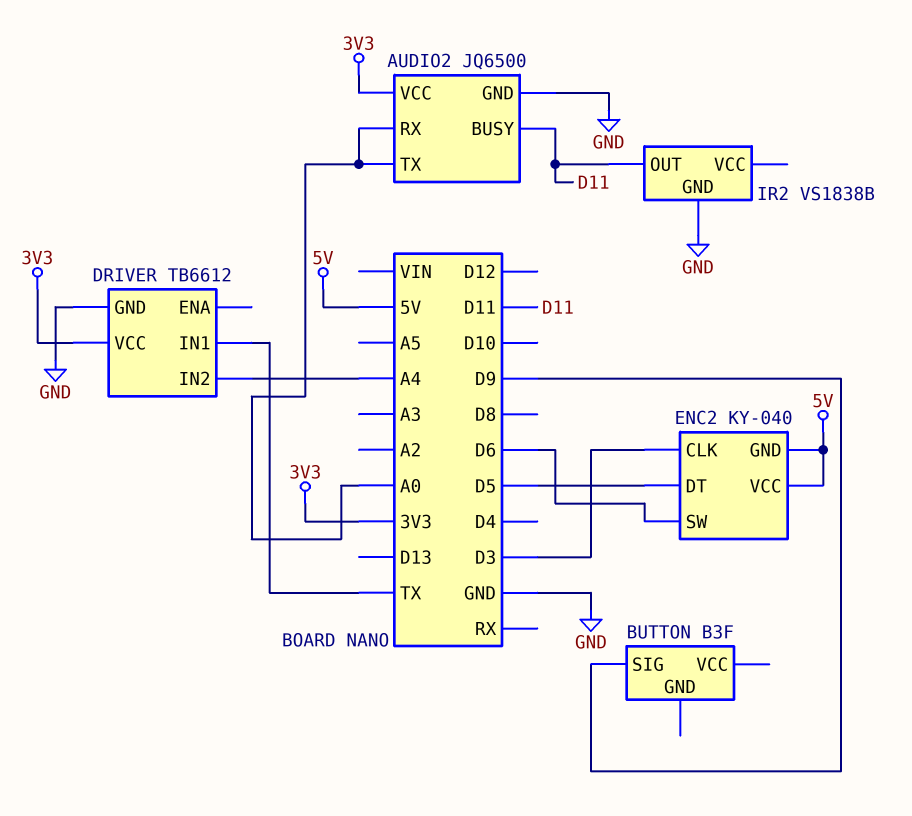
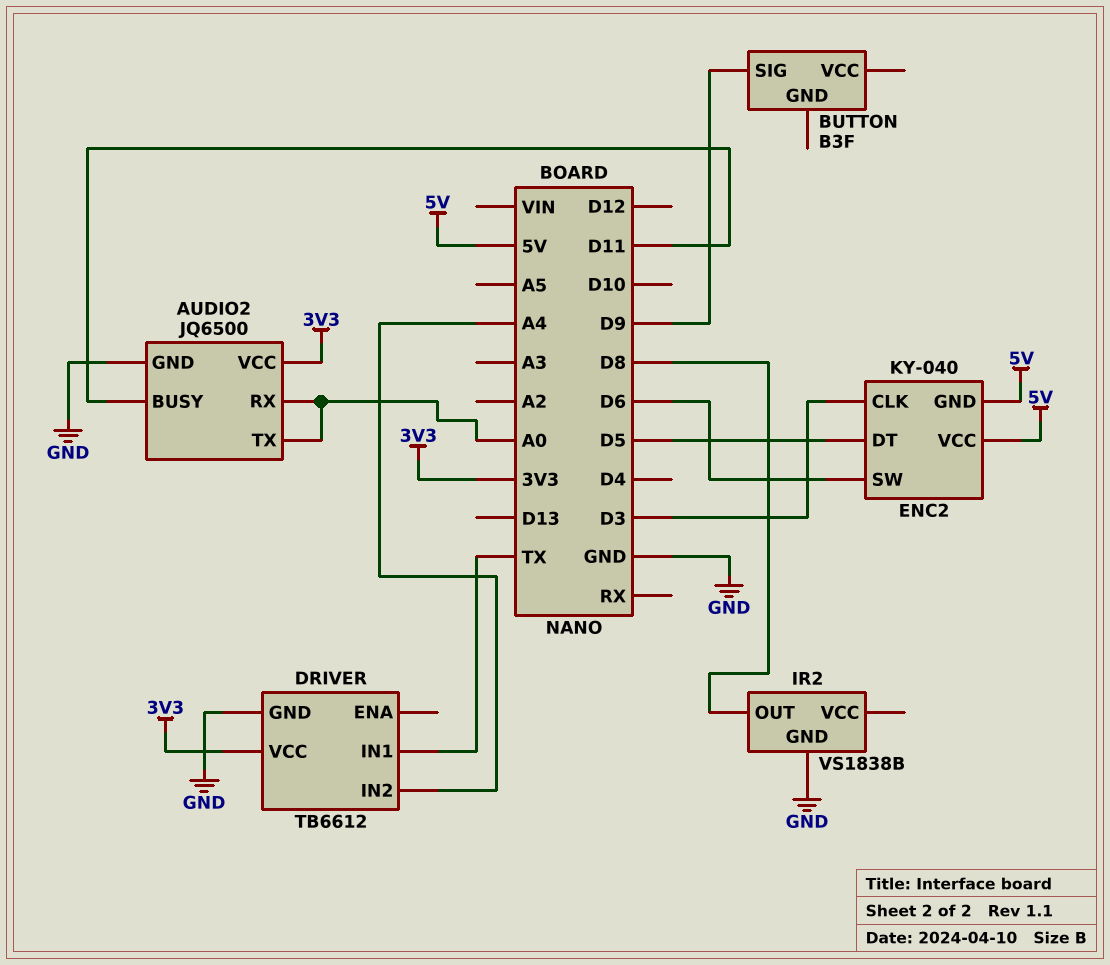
IR2 pin OUT: D11 -> D8

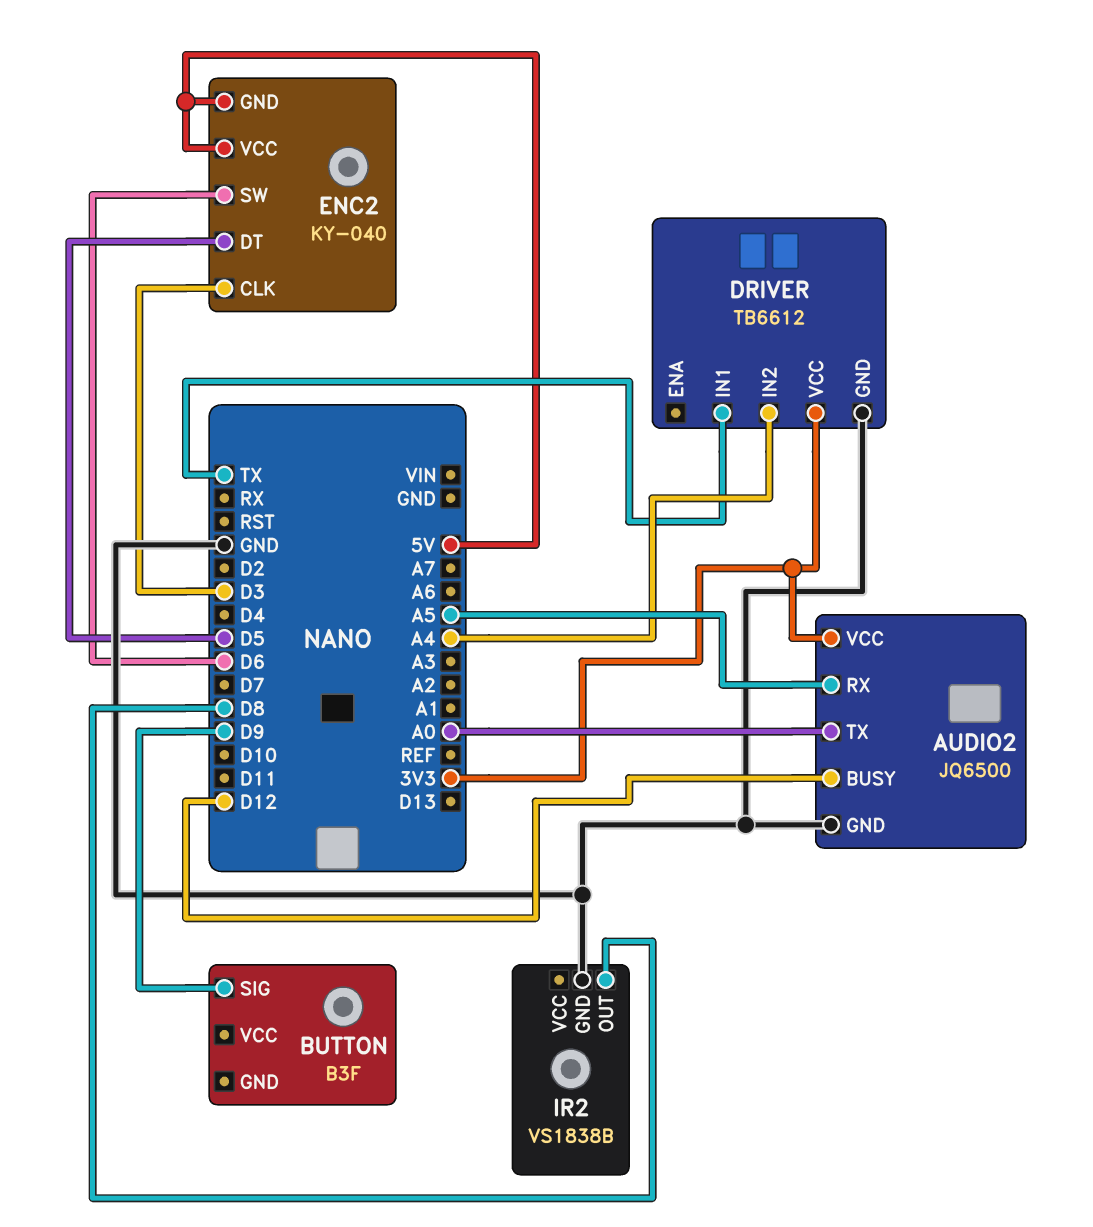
AUDIO2 pin BUSY: D11 -> D12
AUDIO2 pin RX: A0 -> A5

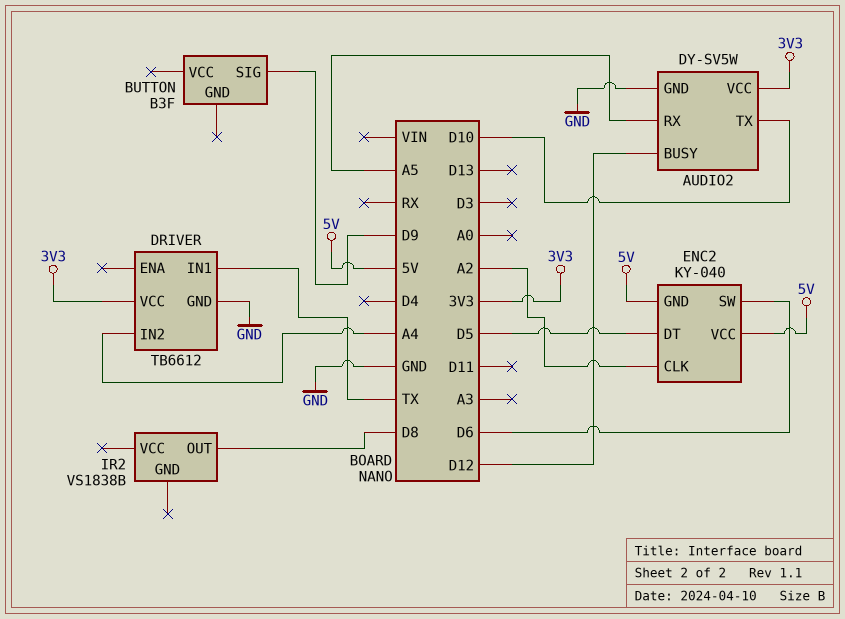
AUDIO2: JQ6500 -> DY-SV5W
AUDIO2 pin TX: A0 -> D10
ENC2 pin CLK: D3 -> A2
IR2 pin GND: GND -> none

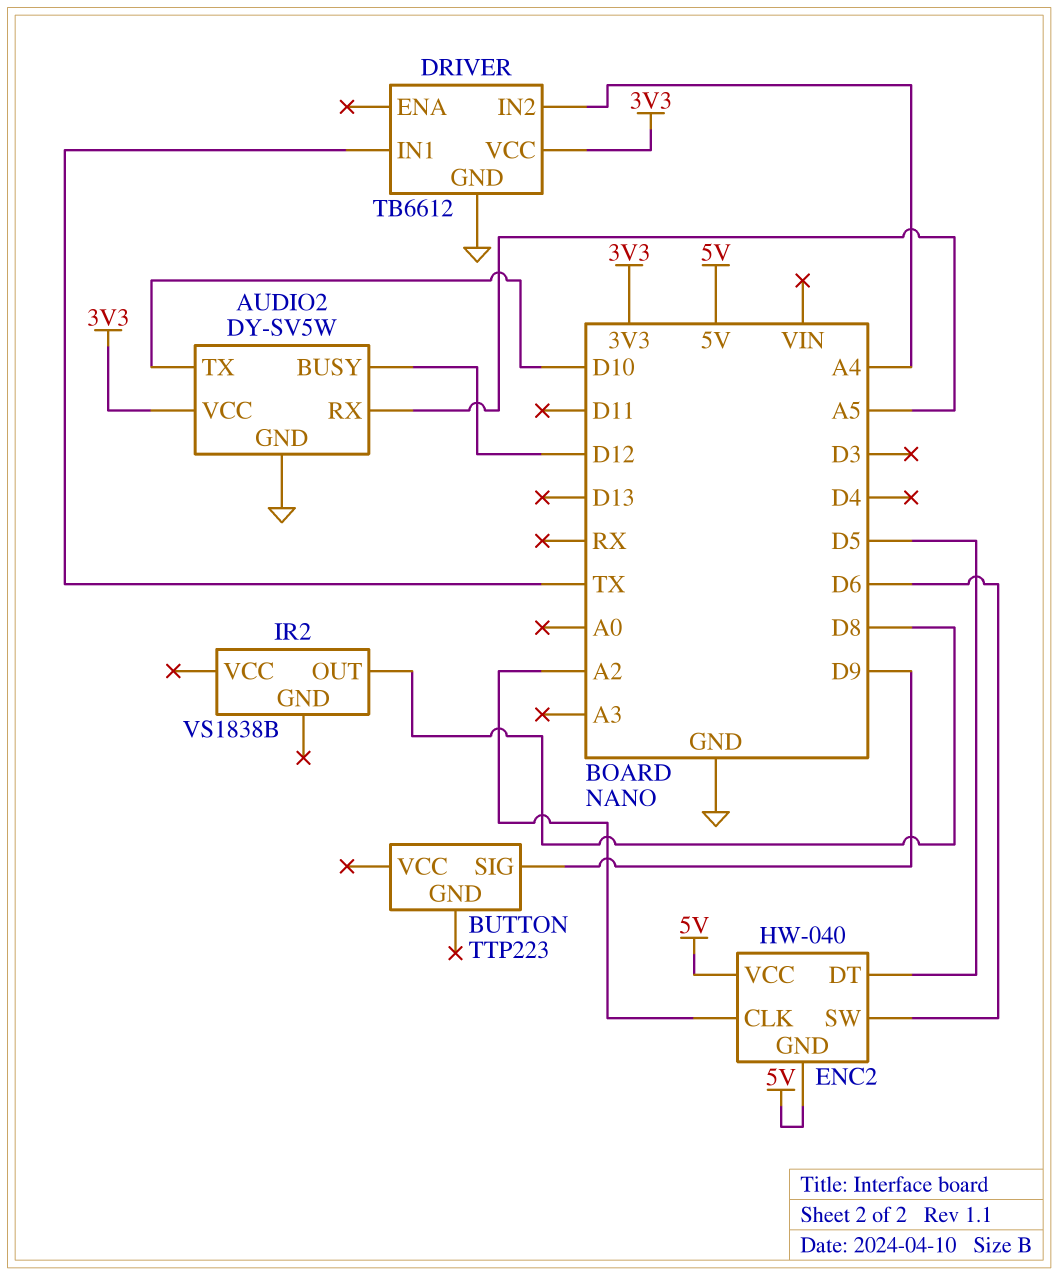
BUTTON: B3F -> TTP223
ENC2: KY-040 -> HW-040

